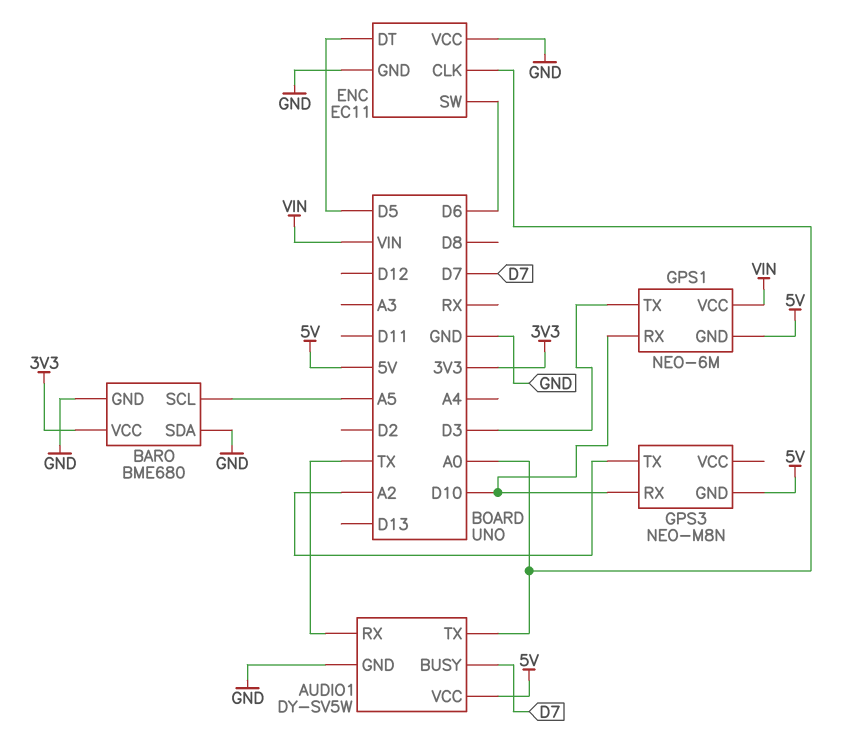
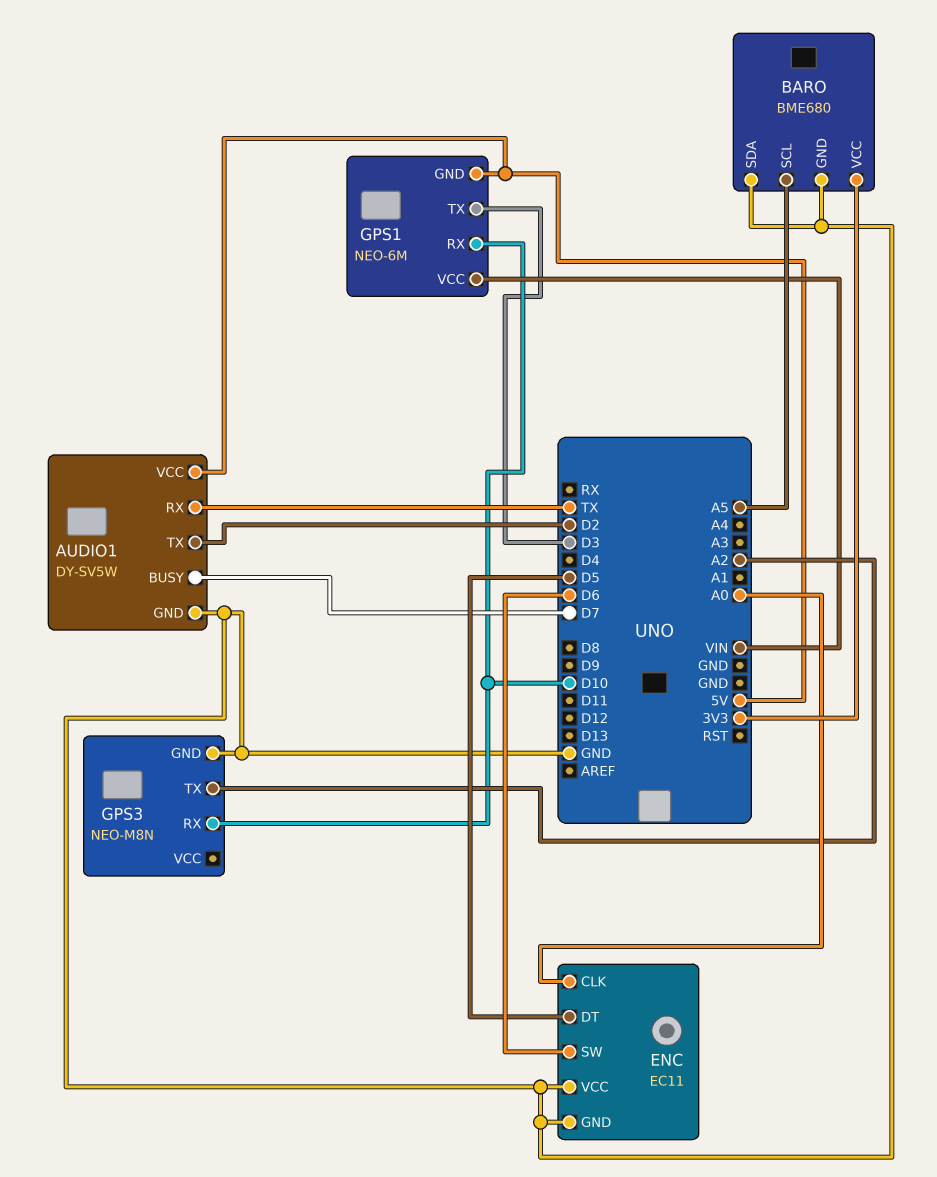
AUDIO1 pin TX: A0 -> D2
GPS3 pin GND: 5V -> GND

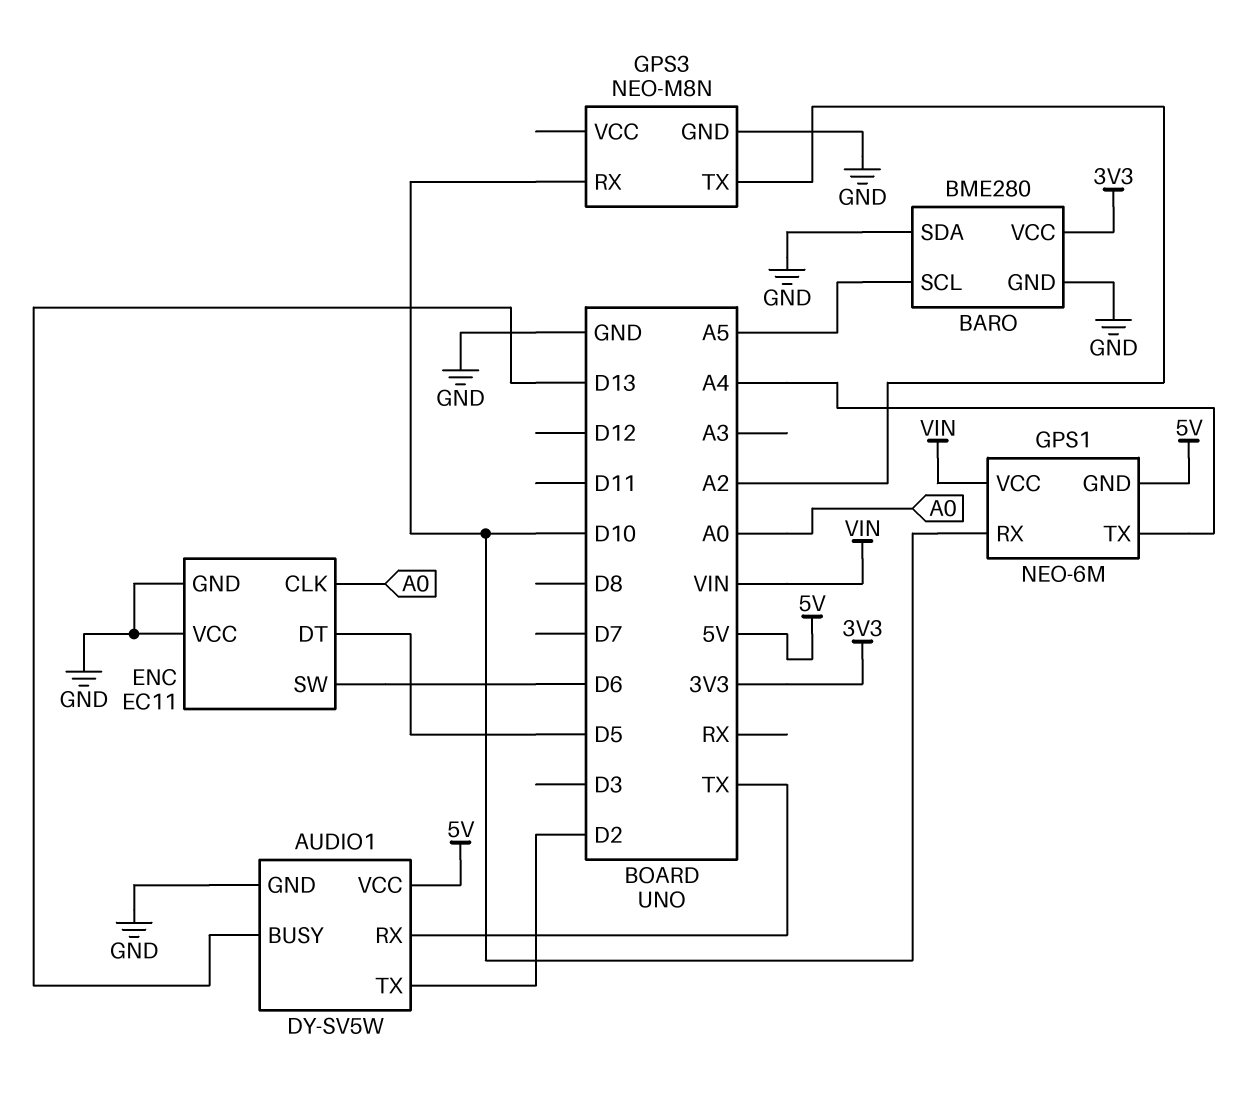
AUDIO1 pin BUSY: D7 -> D13
BARO: BME680 -> BME280
GPS1 pin TX: D3 -> A4

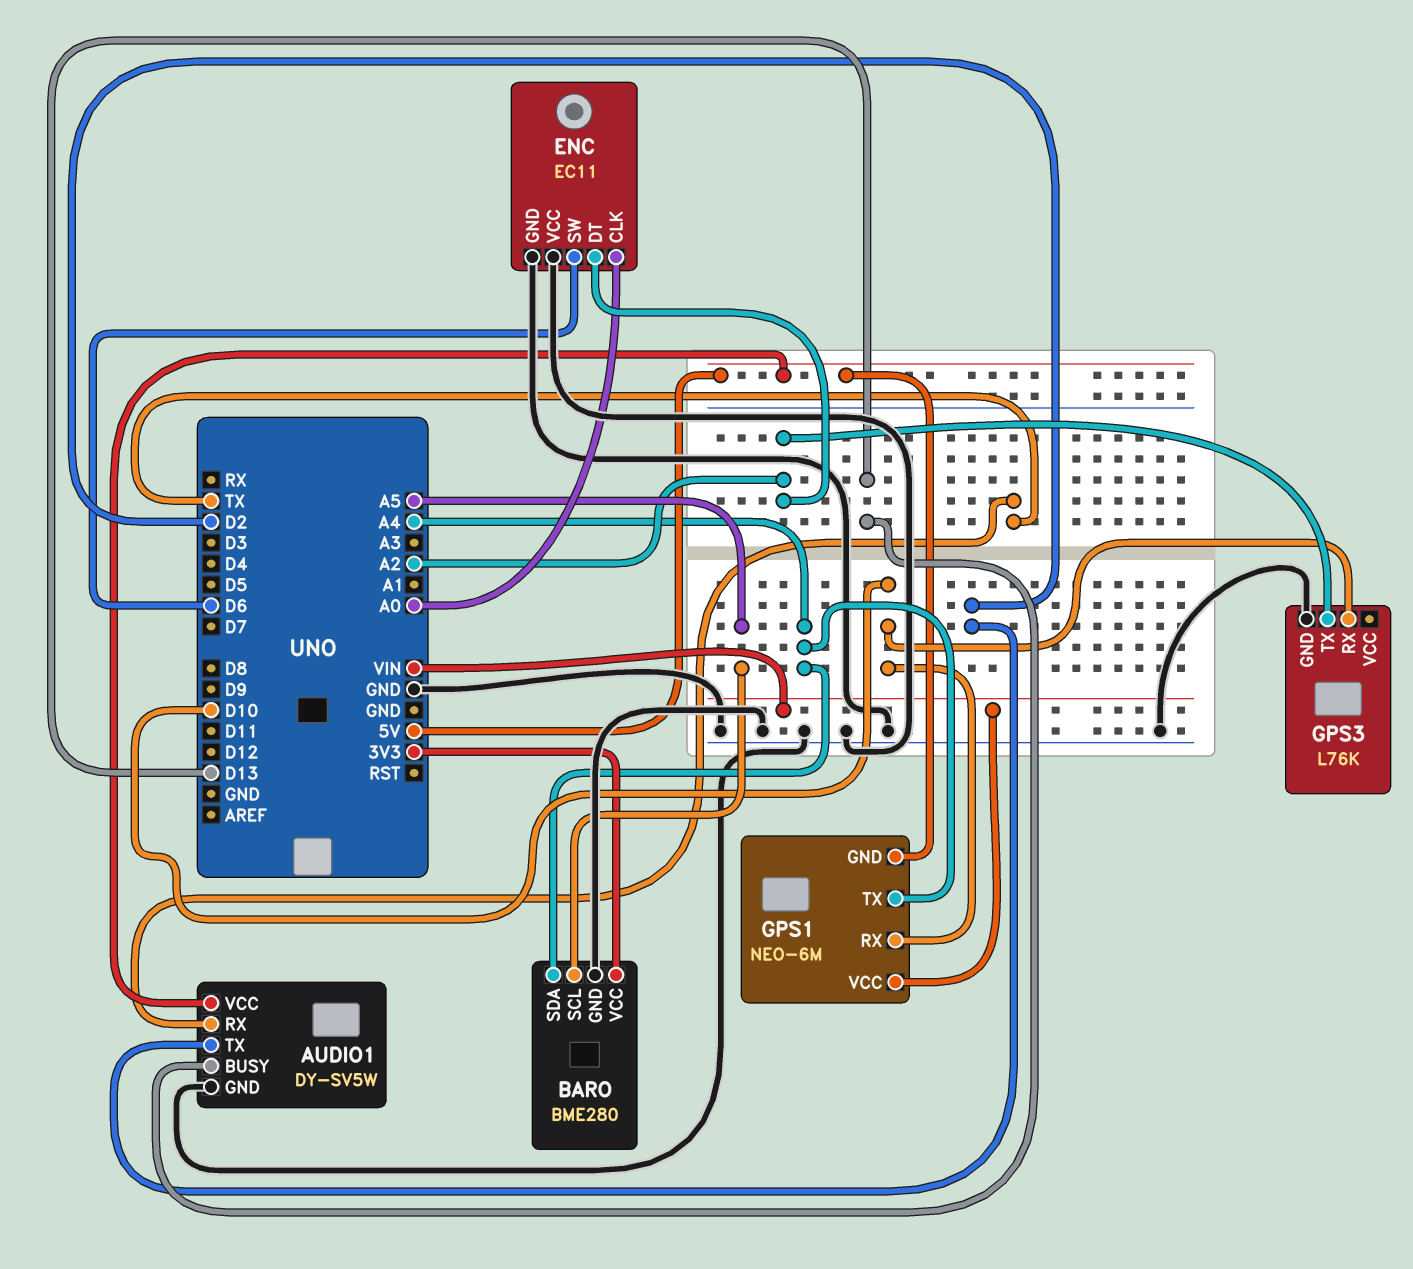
BARO pin SDA: GND -> A4
ENC pin DT: D5 -> A2
GPS3: NEO-M8N -> L76K

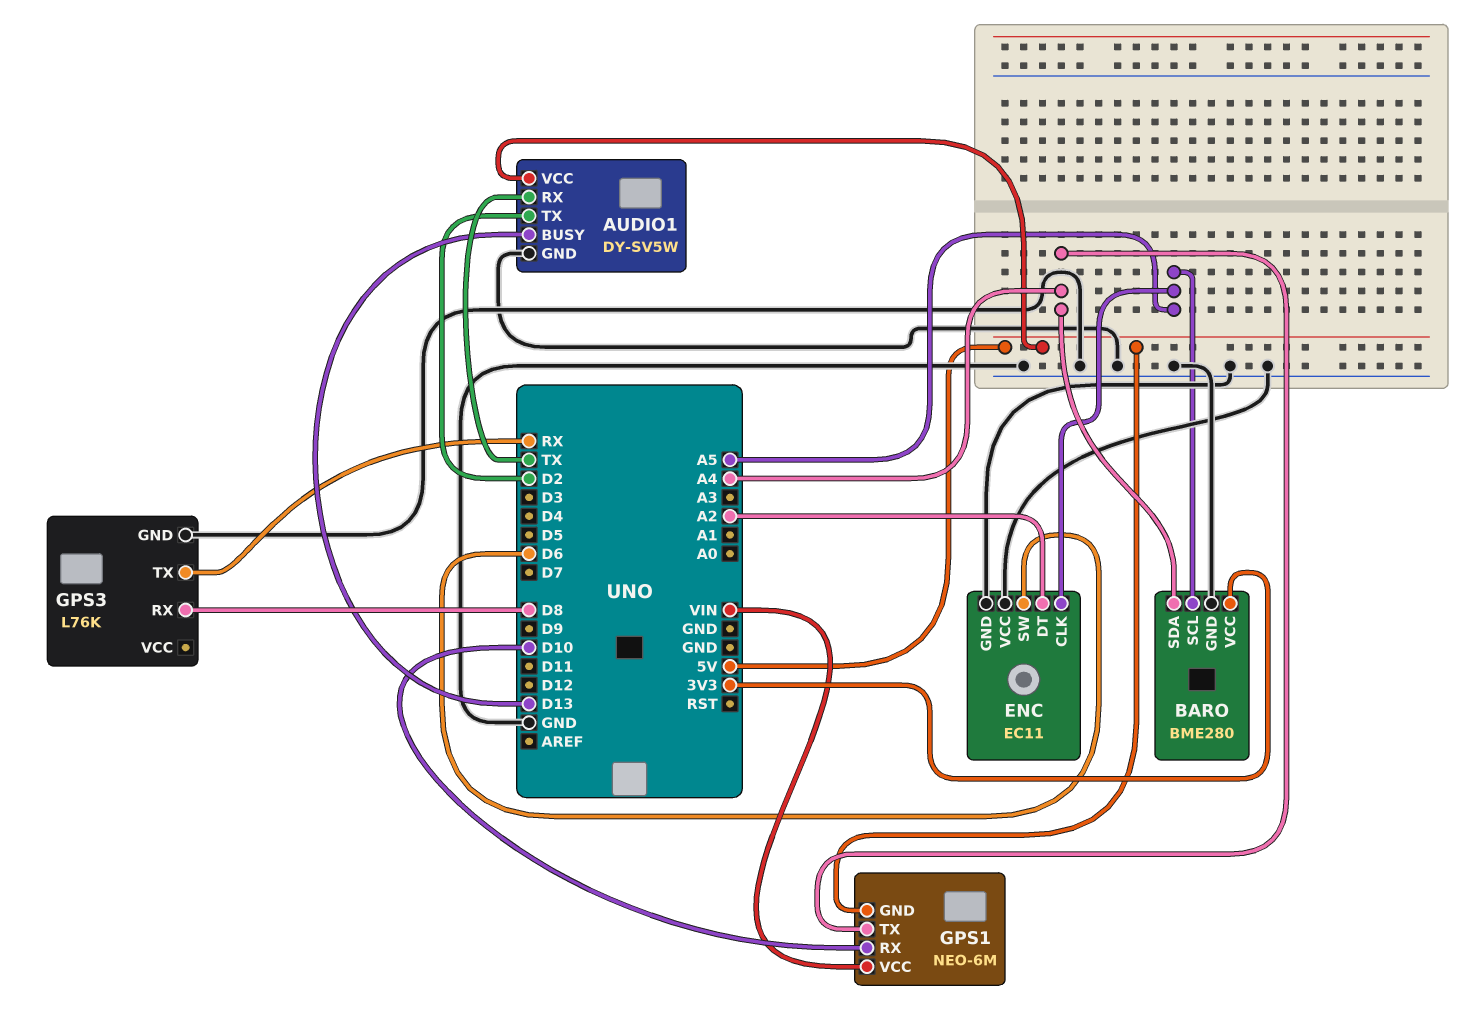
ENC pin CLK: A0 -> A5
GPS3 pin RX: D10 -> D8
GPS3 pin TX: A2 -> RX

